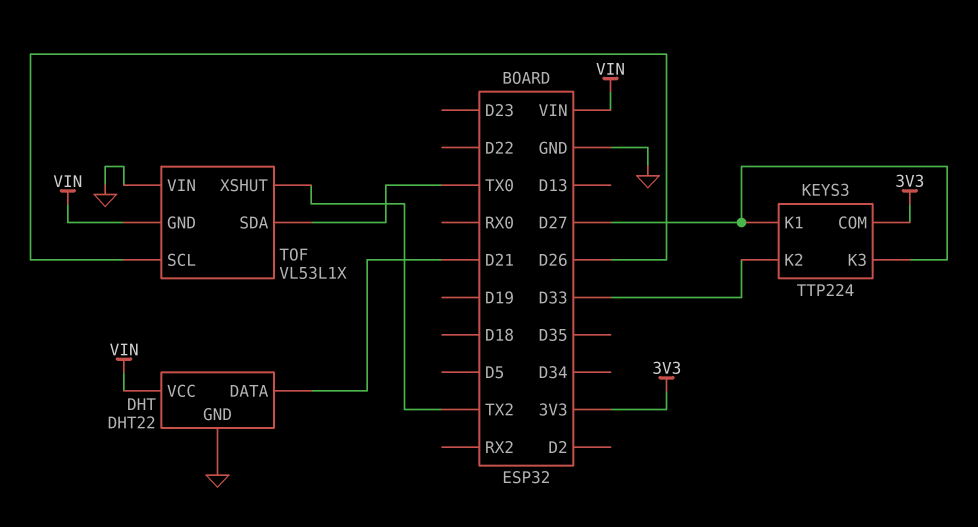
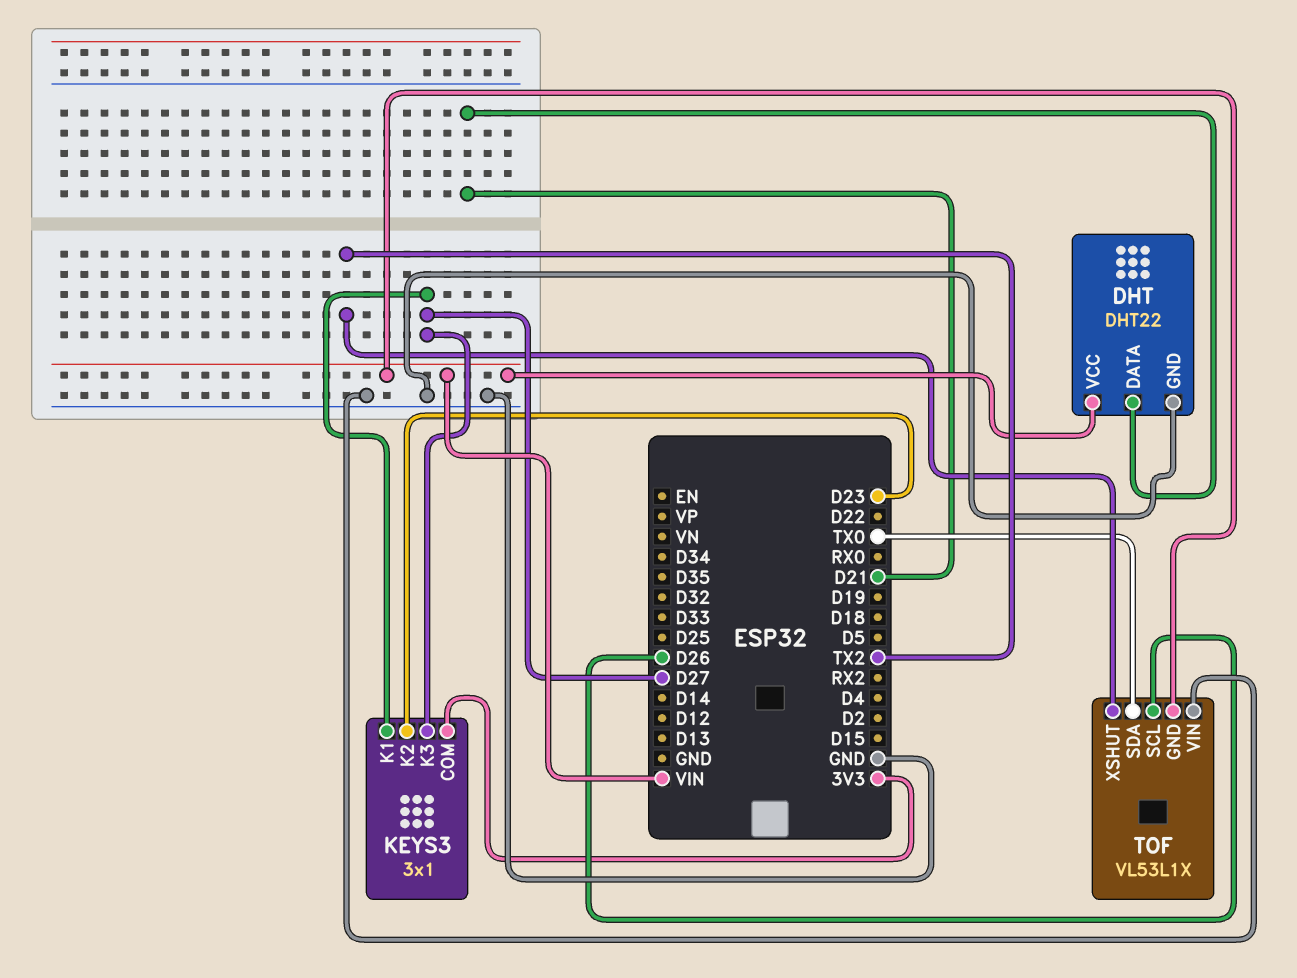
KEYS3: TTP224 -> 3x1
KEYS3 pin K2: D33 -> D23

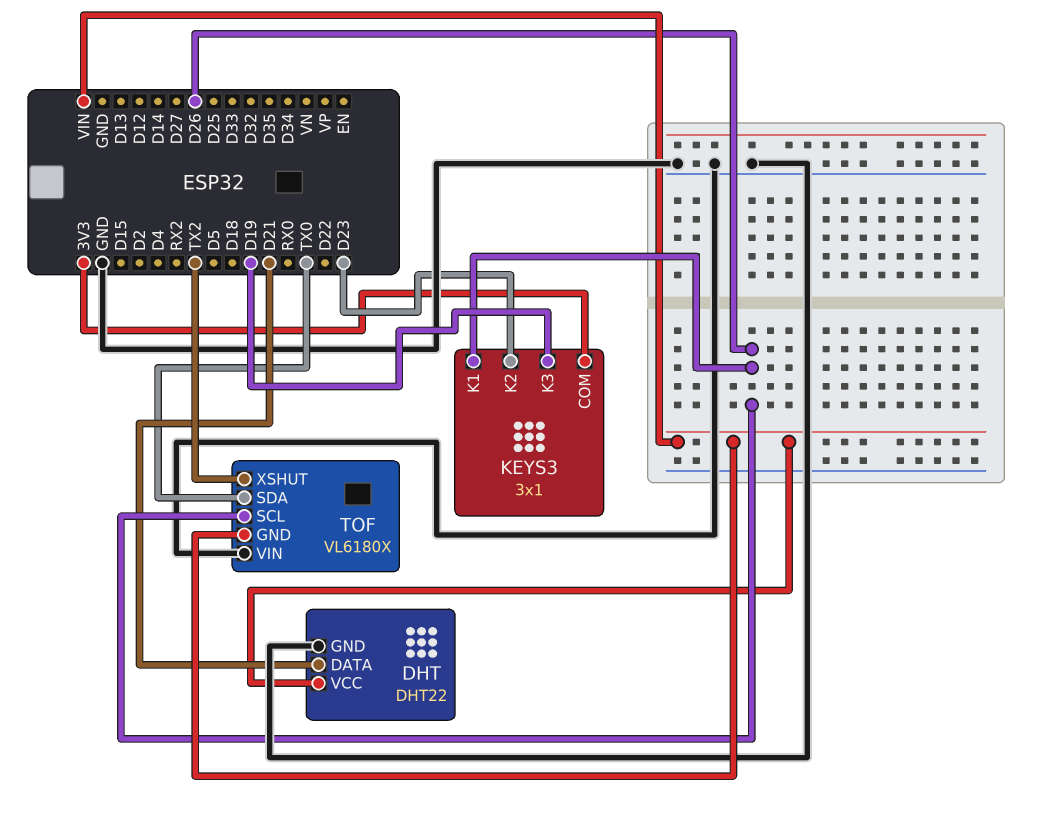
KEYS3 pin K1: D27 -> D26
KEYS3 pin K3: D27 -> D19
TOF: VL53L1X -> VL6180X

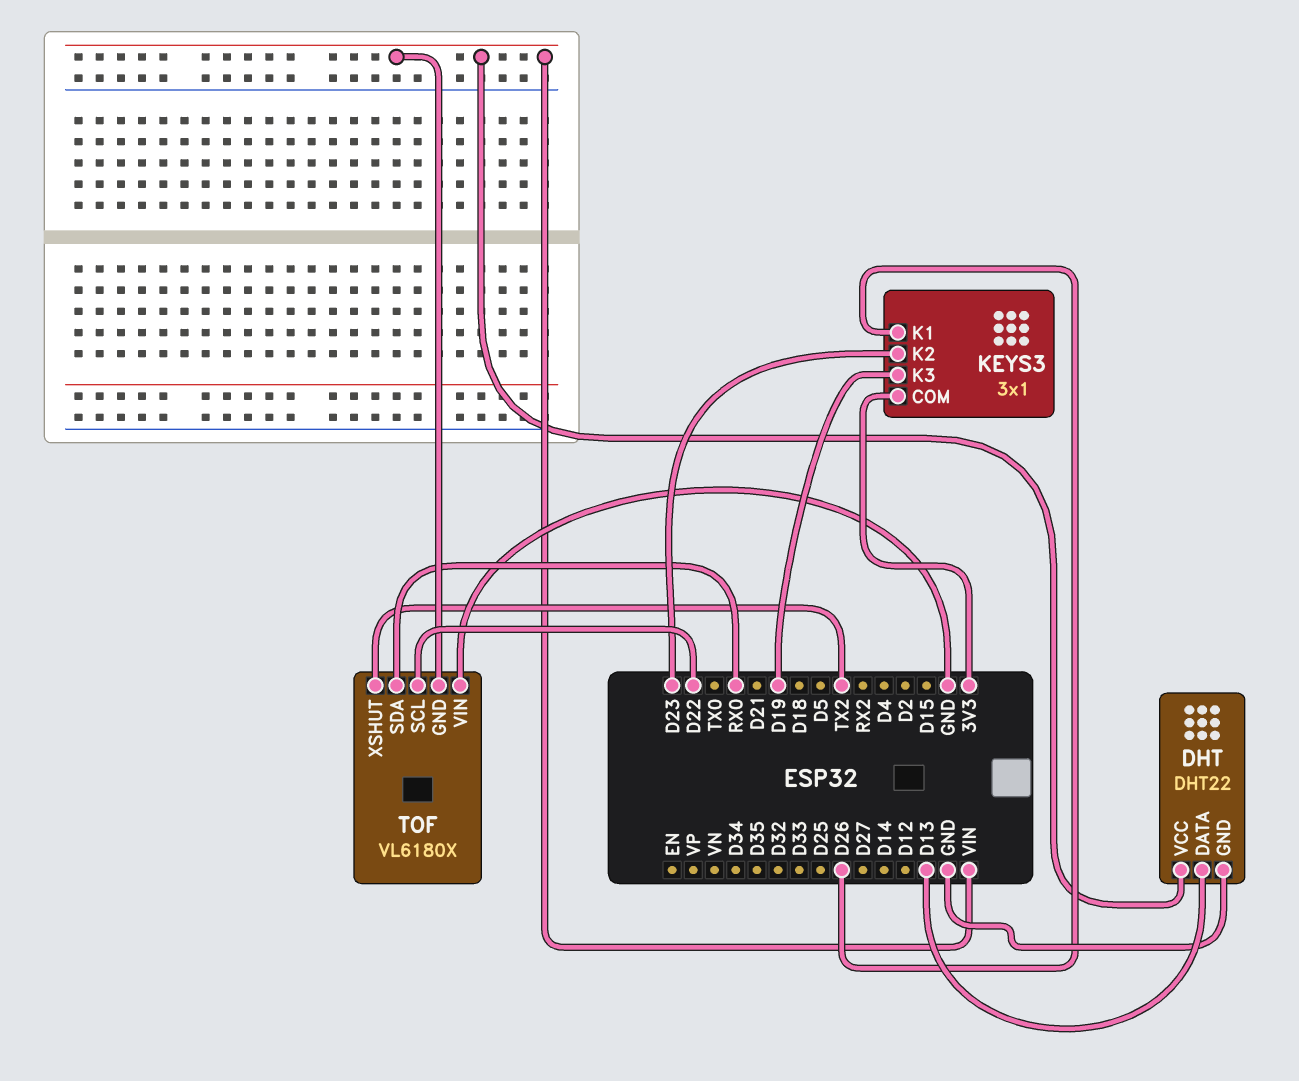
DHT pin DATA: D21 -> D13
TOF pin SCL: D26 -> D22
TOF pin SDA: TX0 -> RX0

